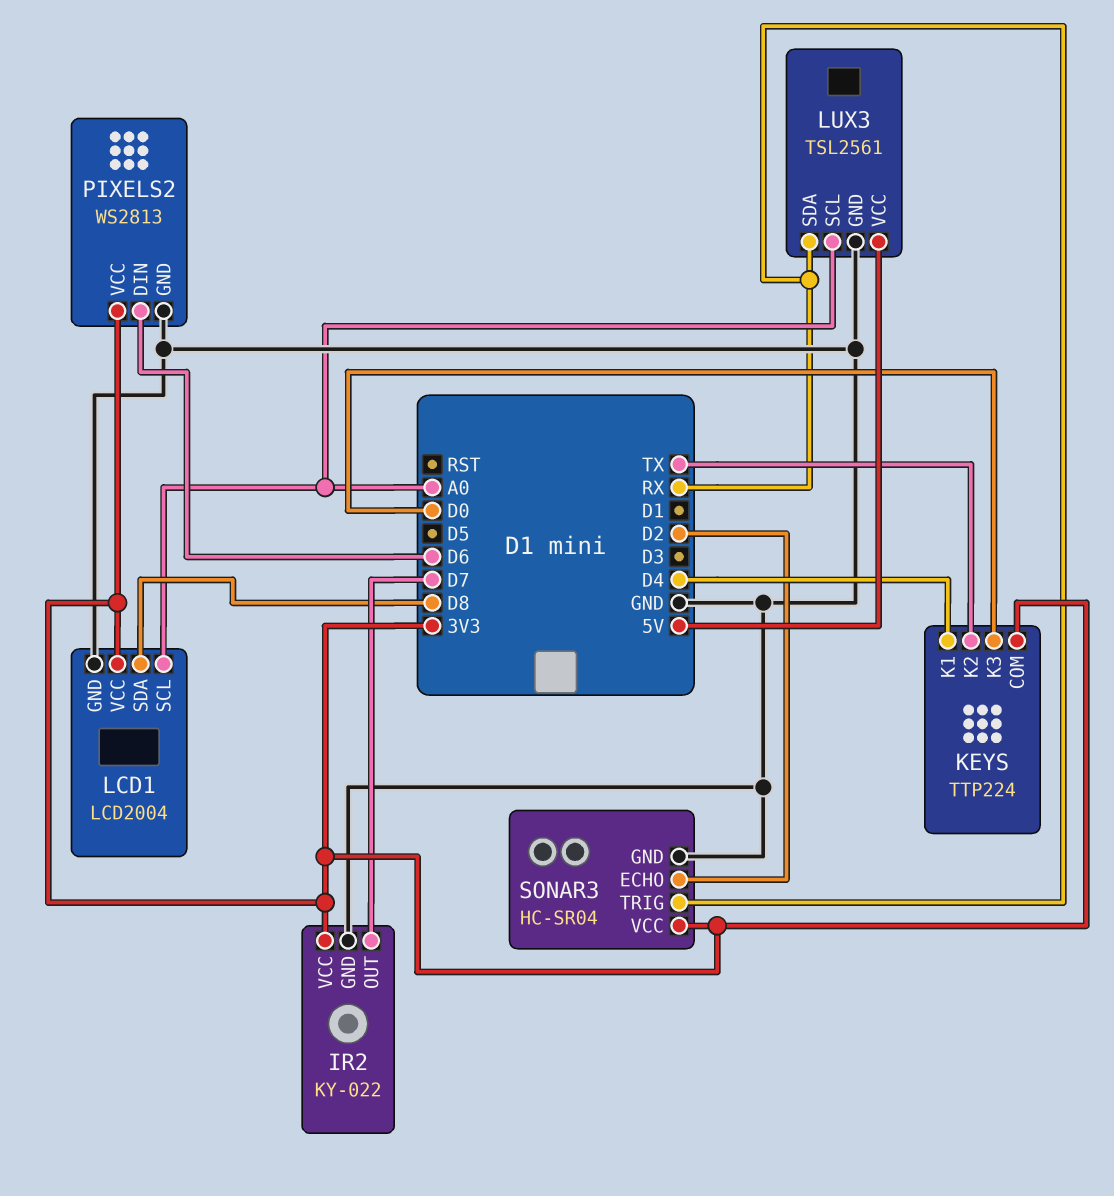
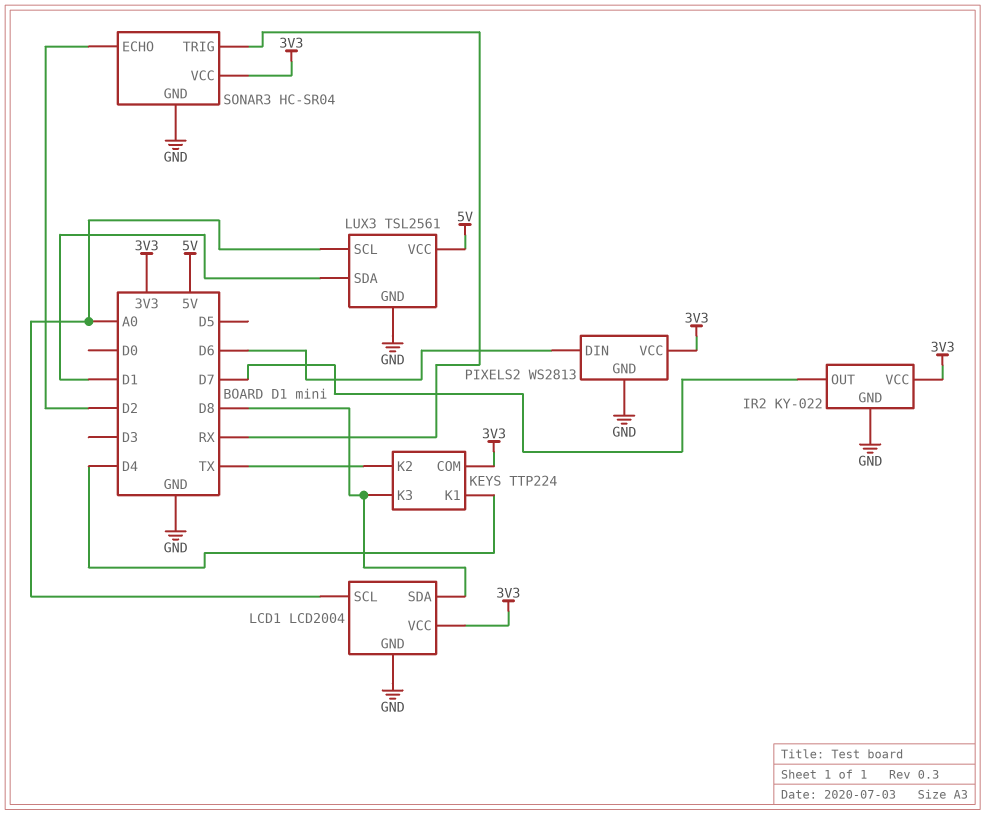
KEYS pin K3: D0 -> D8
LUX3 pin SDA: RX -> D1

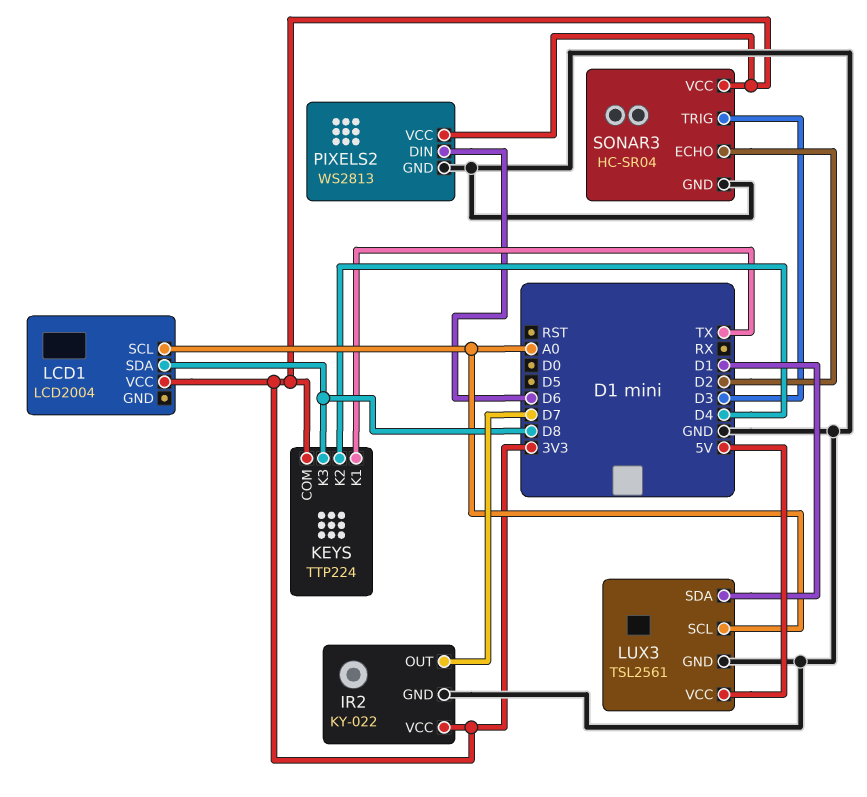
KEYS pin K1: D4 -> TX
KEYS pin K2: TX -> D4
LCD1 pin GND: GND -> none
SONAR3 pin TRIG: RX -> D3

